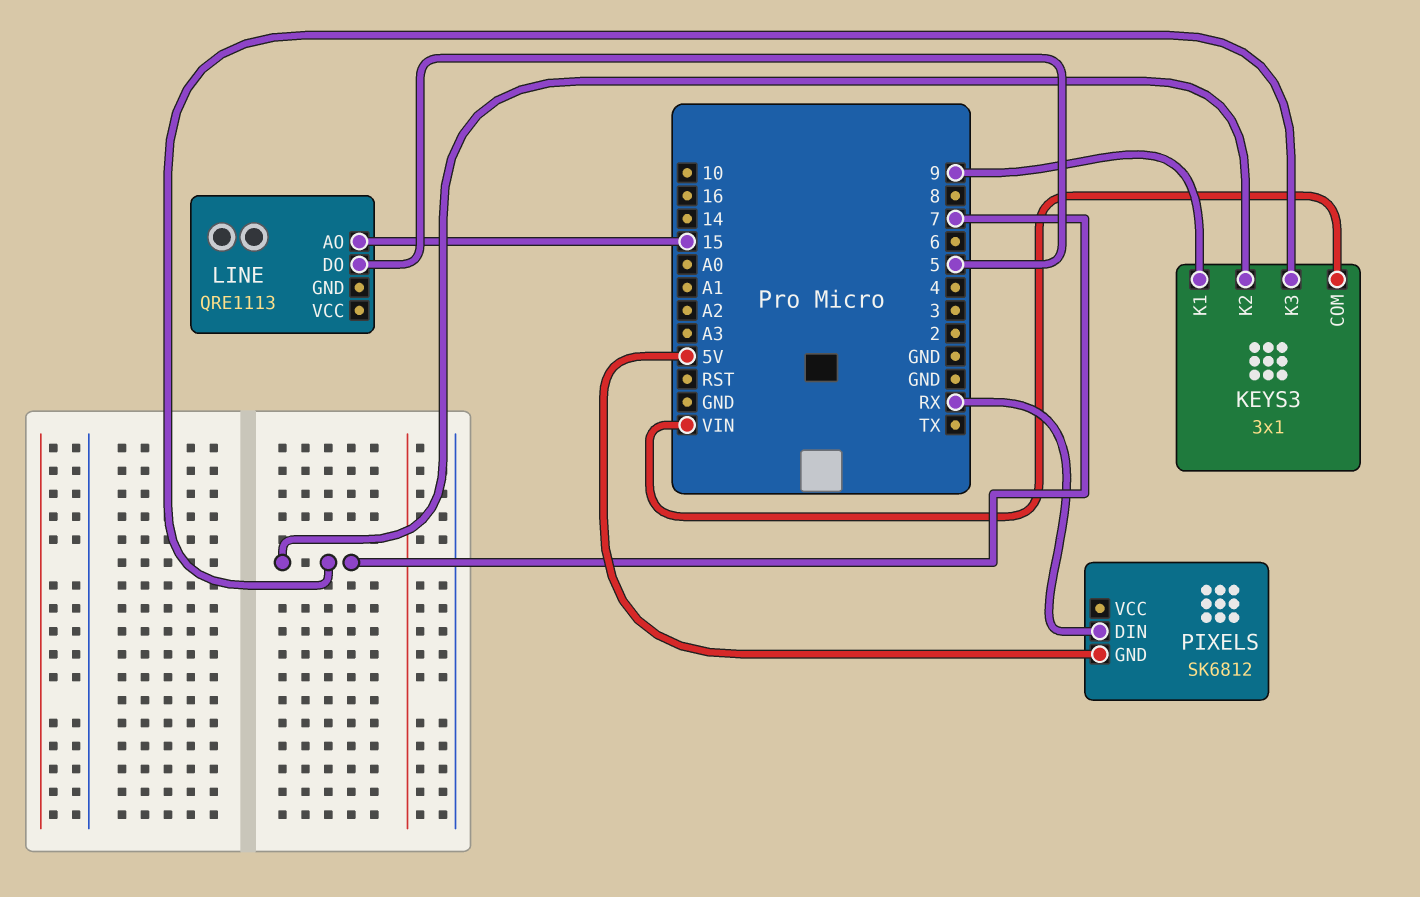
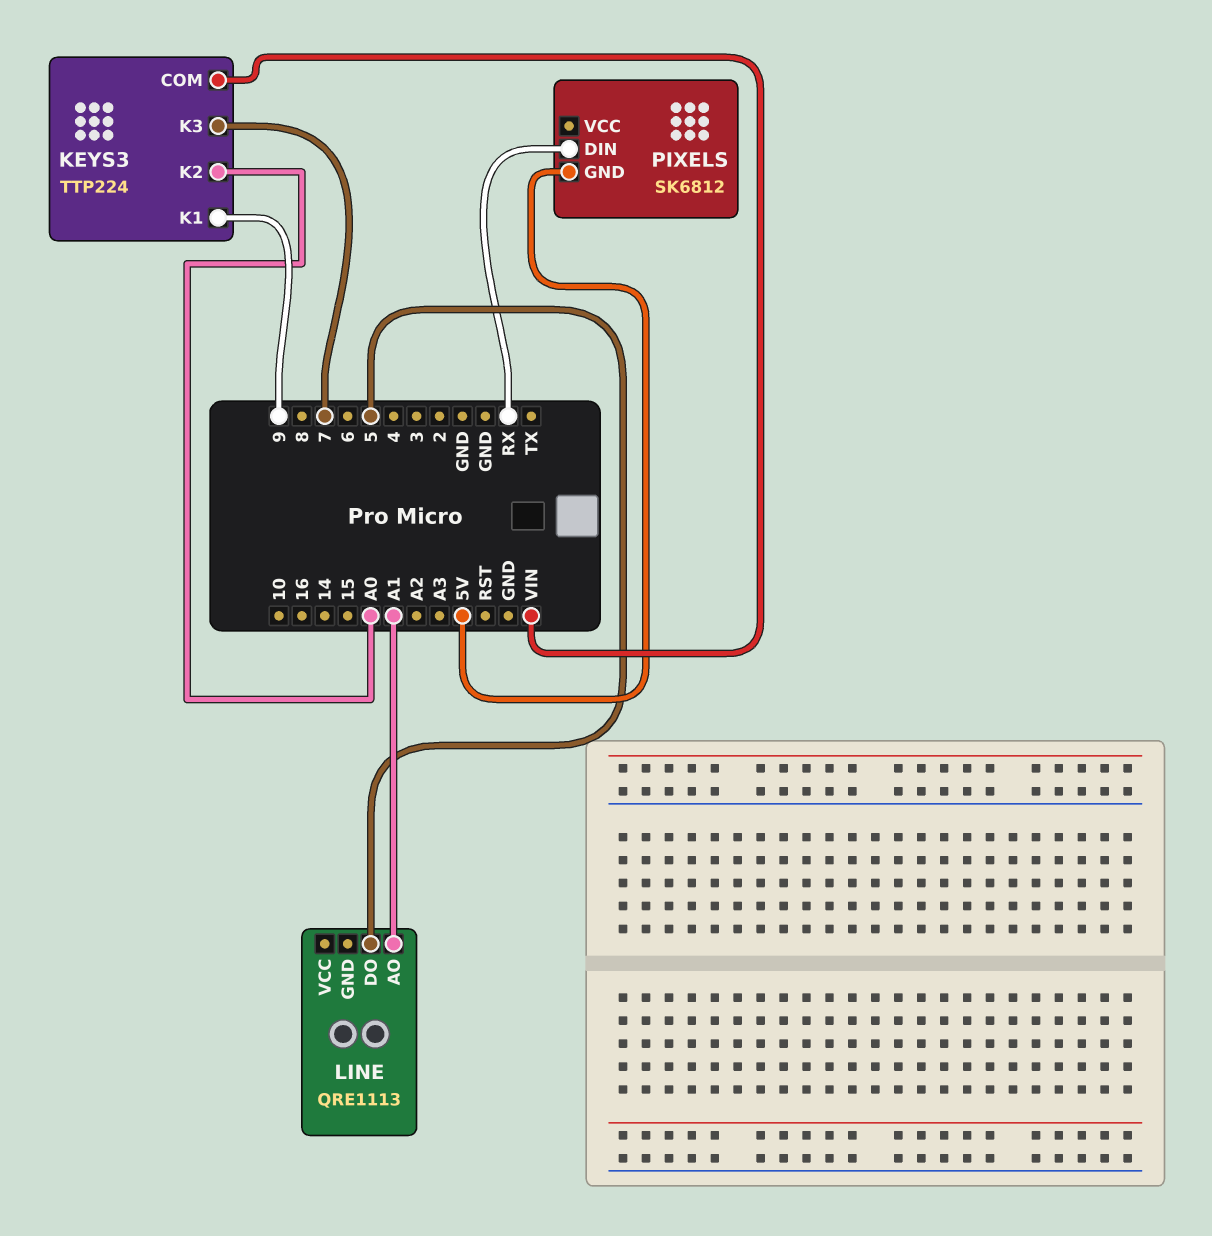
KEYS3: 3x1 -> TTP224
KEYS3 pin K2: 7 -> A0
LINE pin AO: 15 -> A1

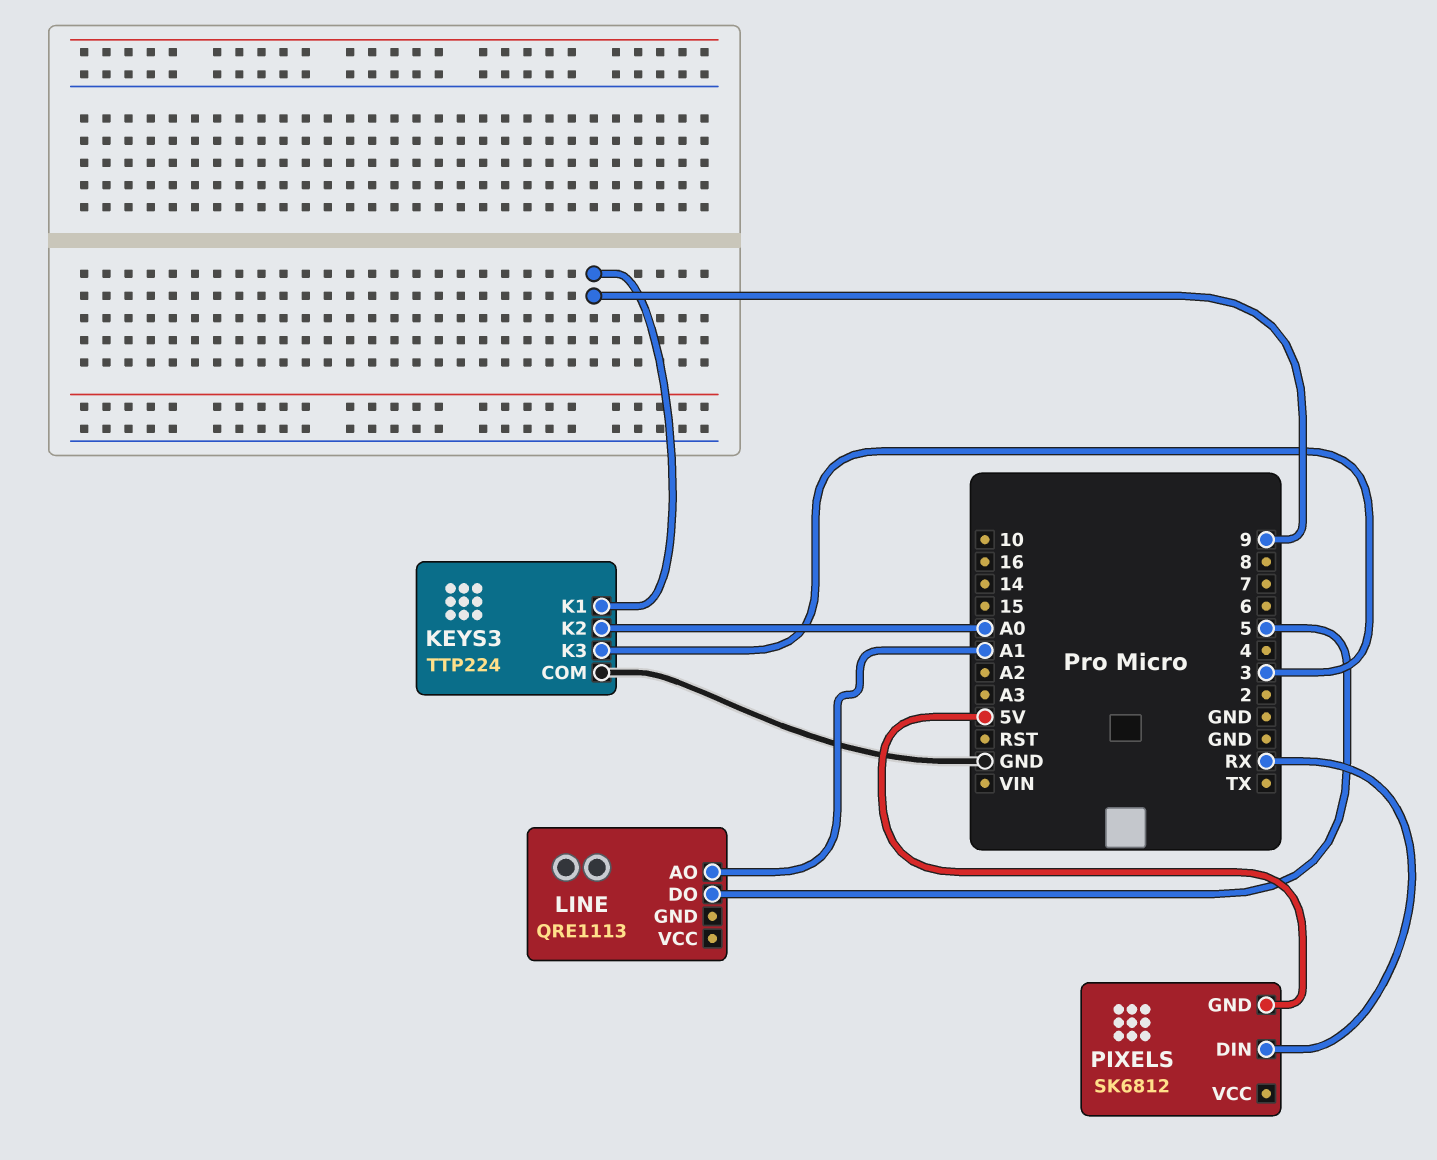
KEYS3 pin COM: VIN -> GND
KEYS3 pin K3: 7 -> 3

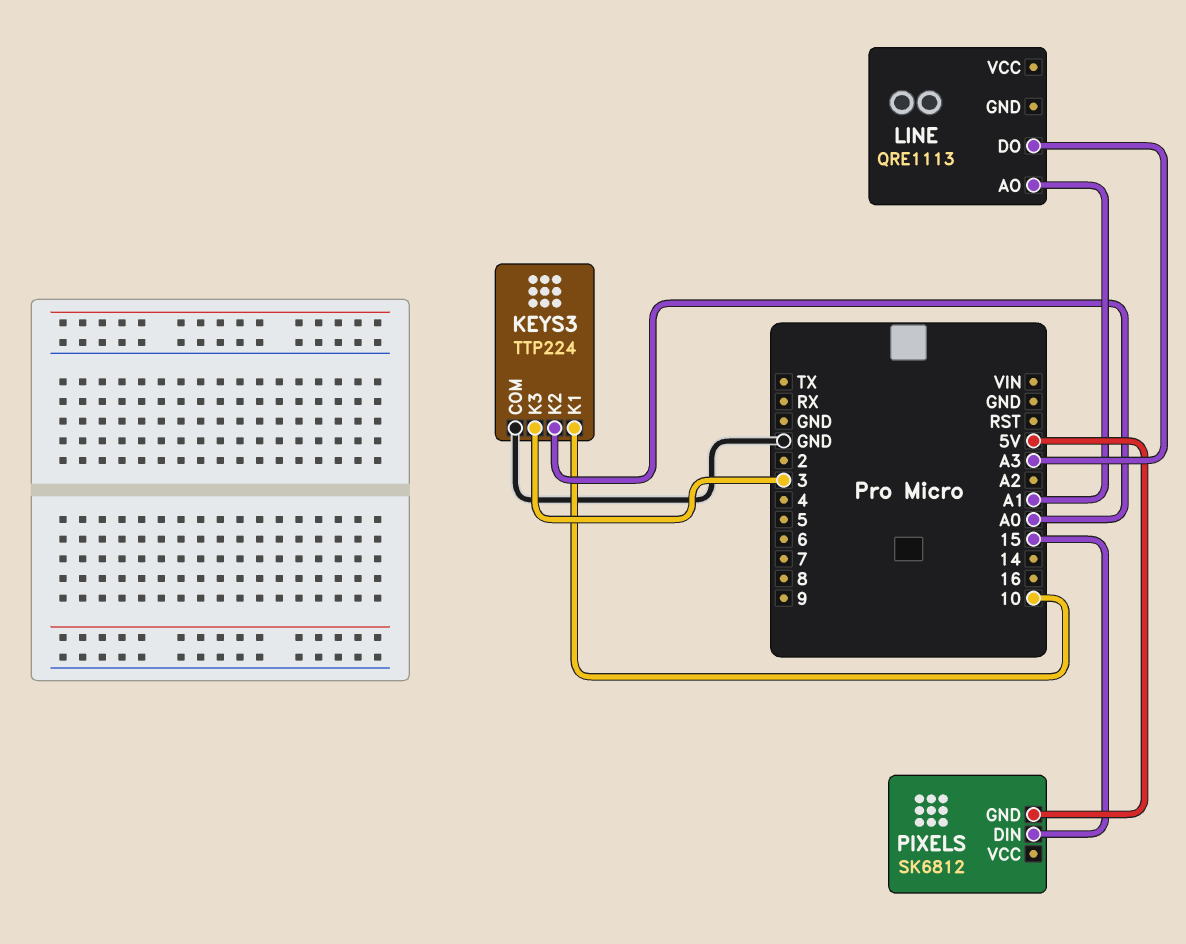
KEYS3 pin K1: 9 -> 10
LINE pin DO: 5 -> A3
PIXELS pin DIN: RX -> 15

